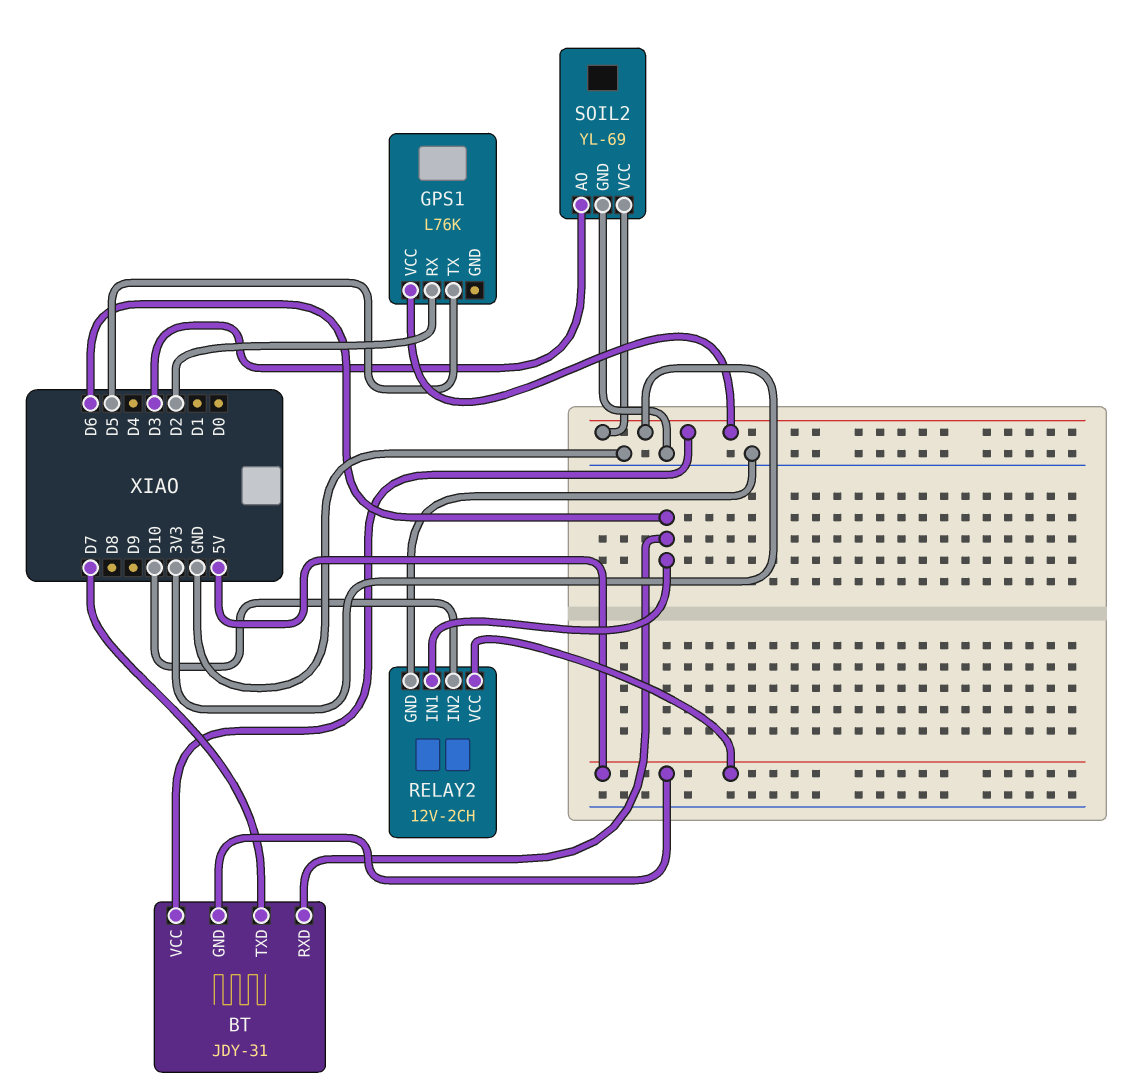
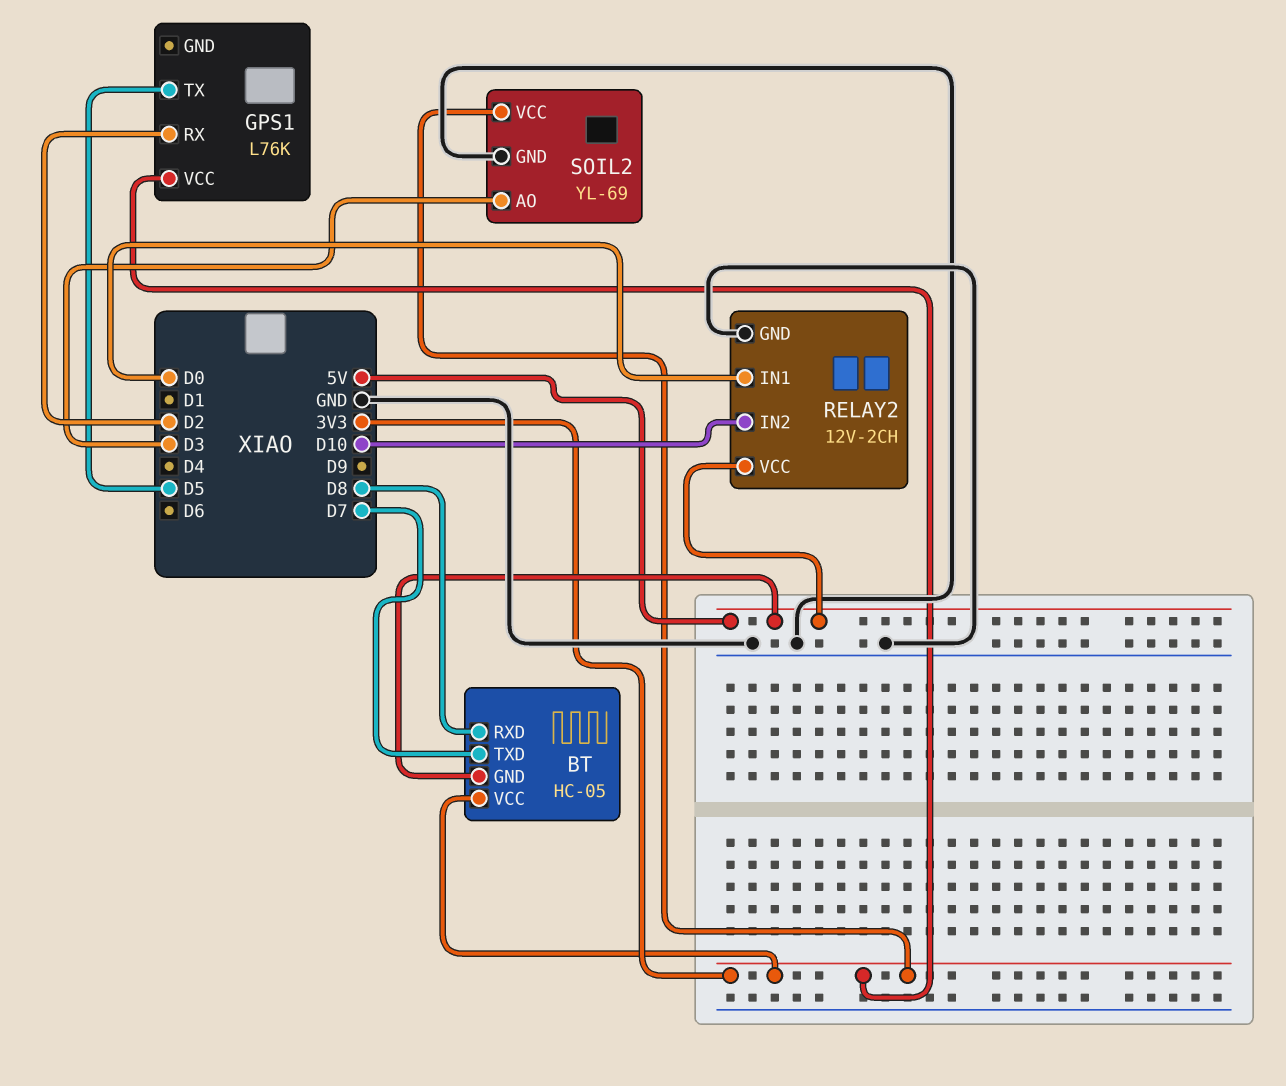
BT: JDY-31 -> HC-05
BT pin RXD: D6 -> D8
RELAY2 pin IN1: D6 -> D0

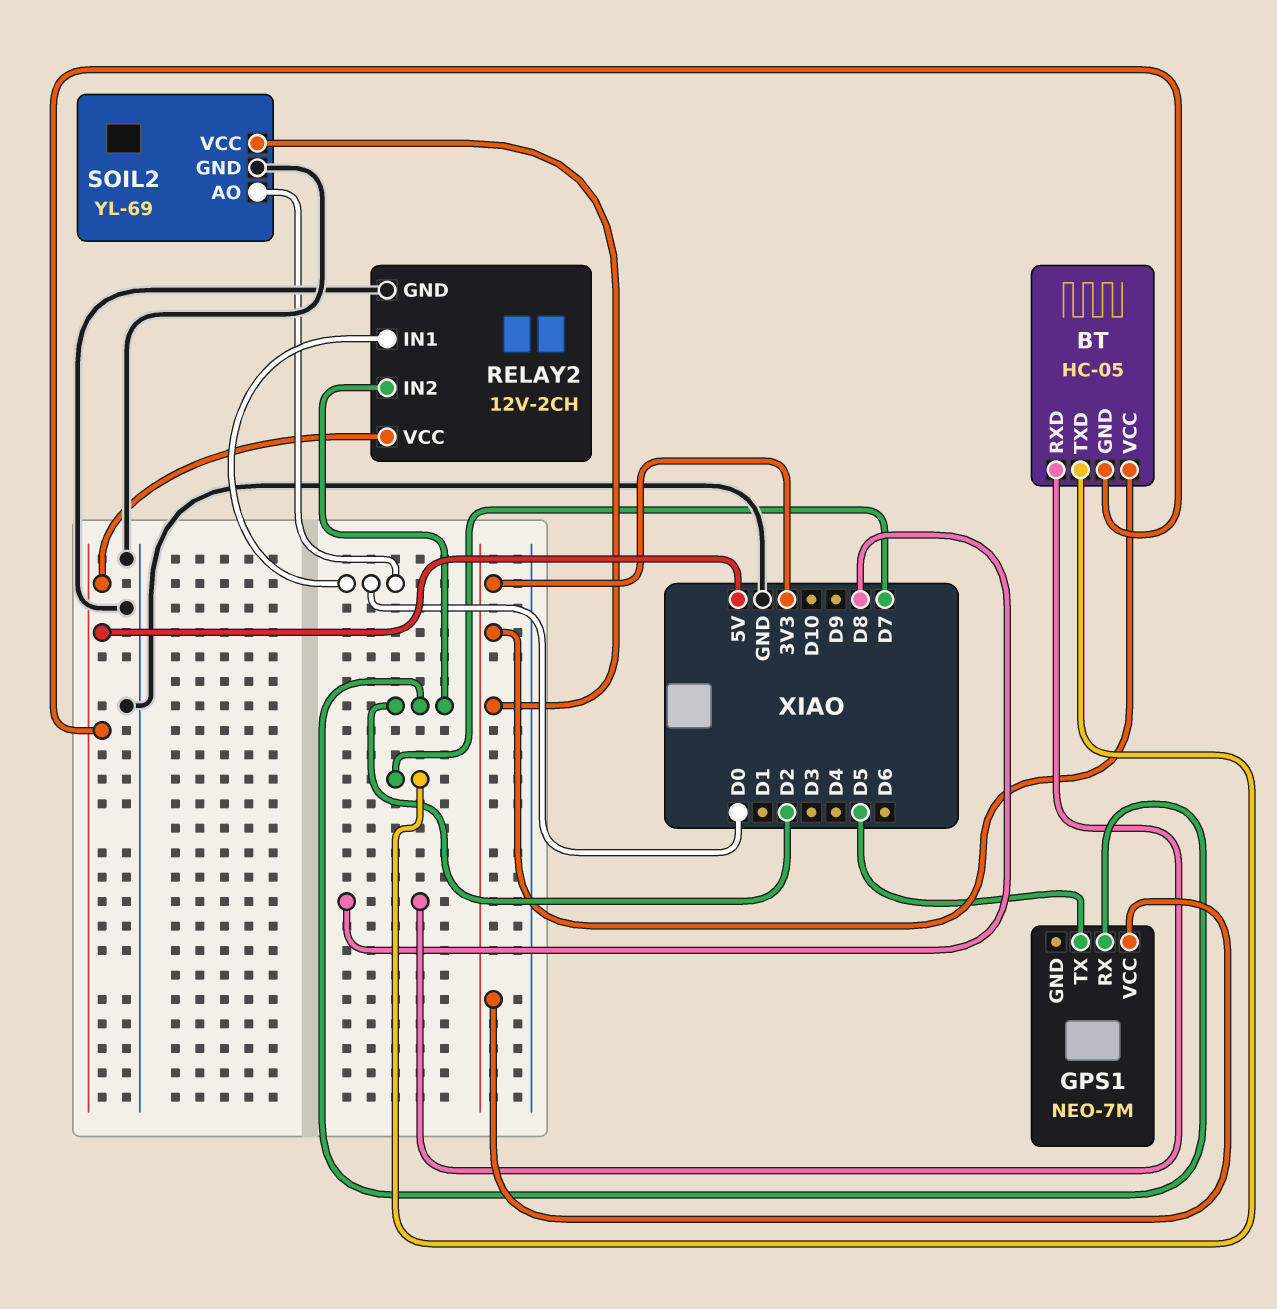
GPS1: L76K -> NEO-7M
RELAY2 pin IN2: D10 -> D2
SOIL2 pin AO: D3 -> D0

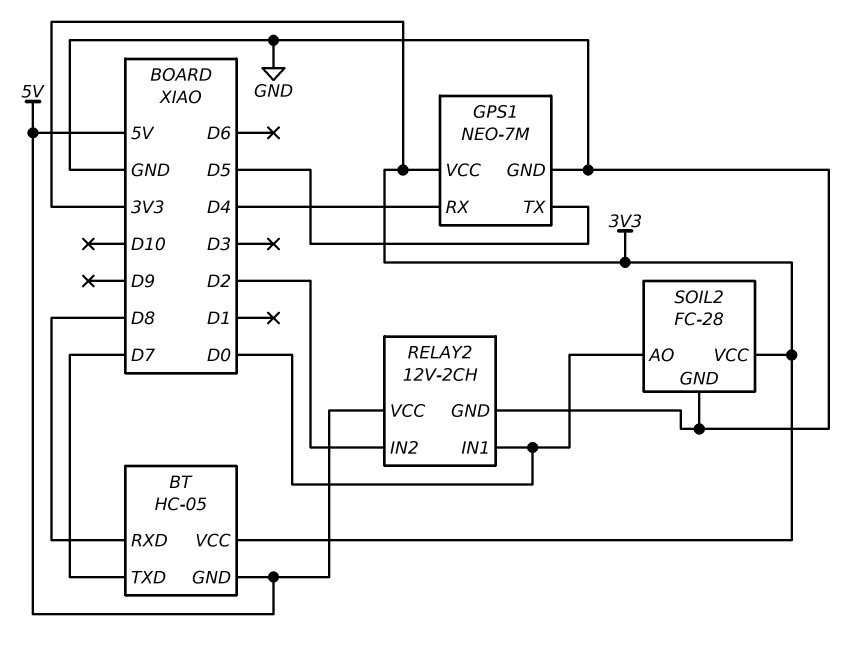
GPS1 pin GND: none -> GND
GPS1 pin RX: D2 -> D4
SOIL2: YL-69 -> FC-28

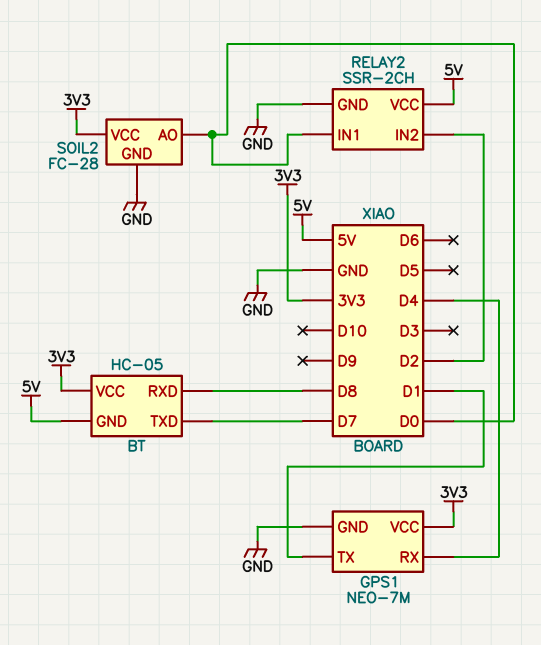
GPS1 pin TX: D5 -> D1
RELAY2: 12V-2CH -> SSR-2CH

